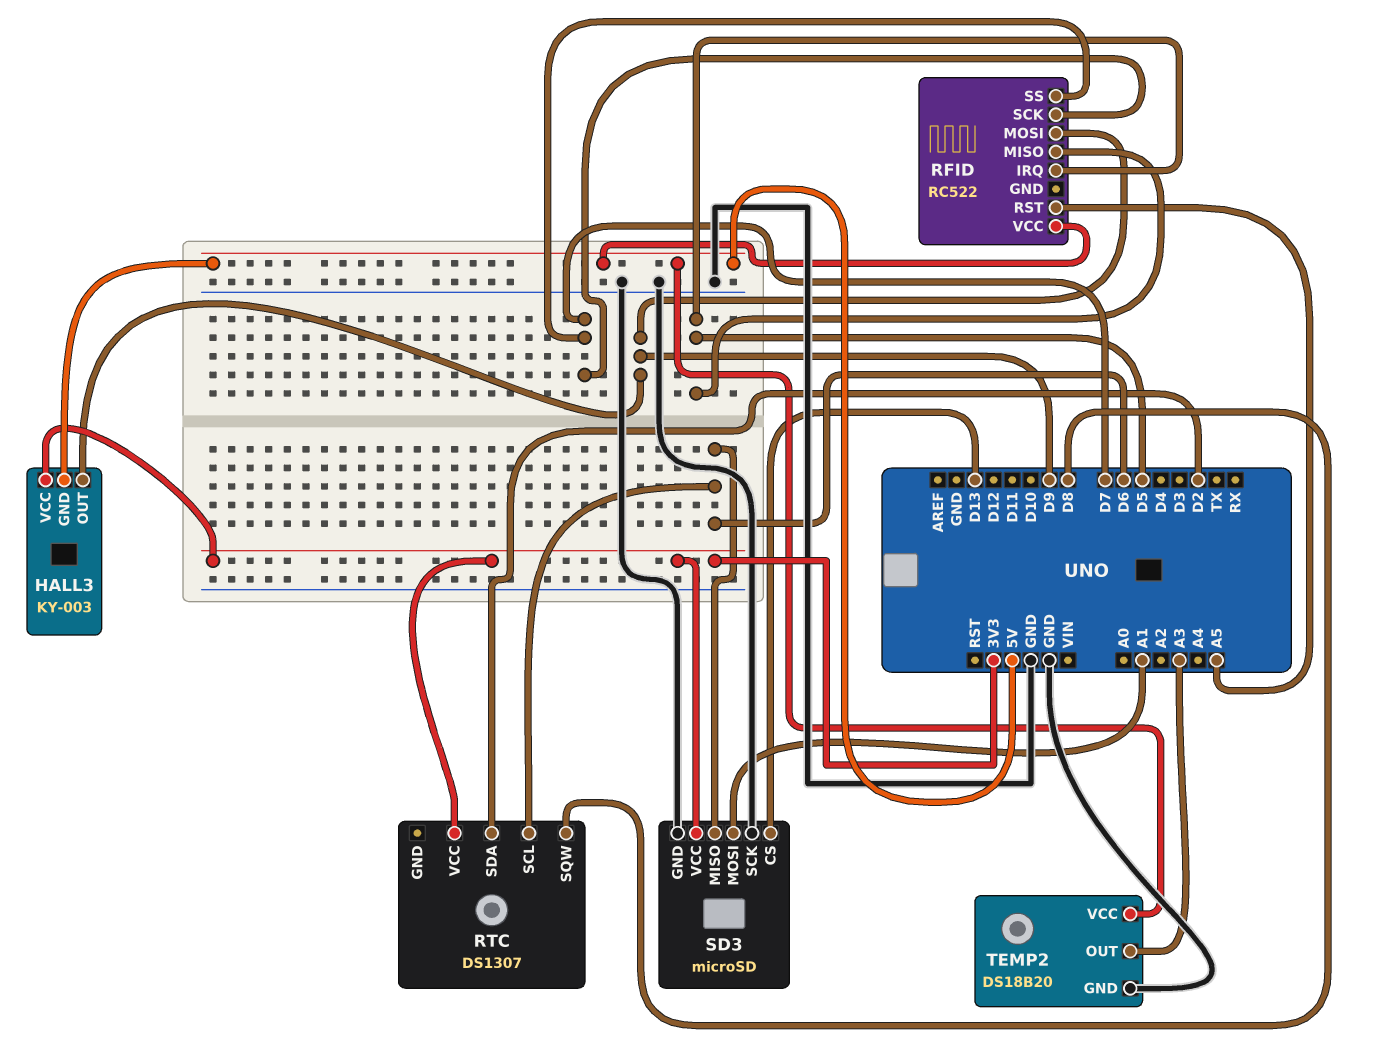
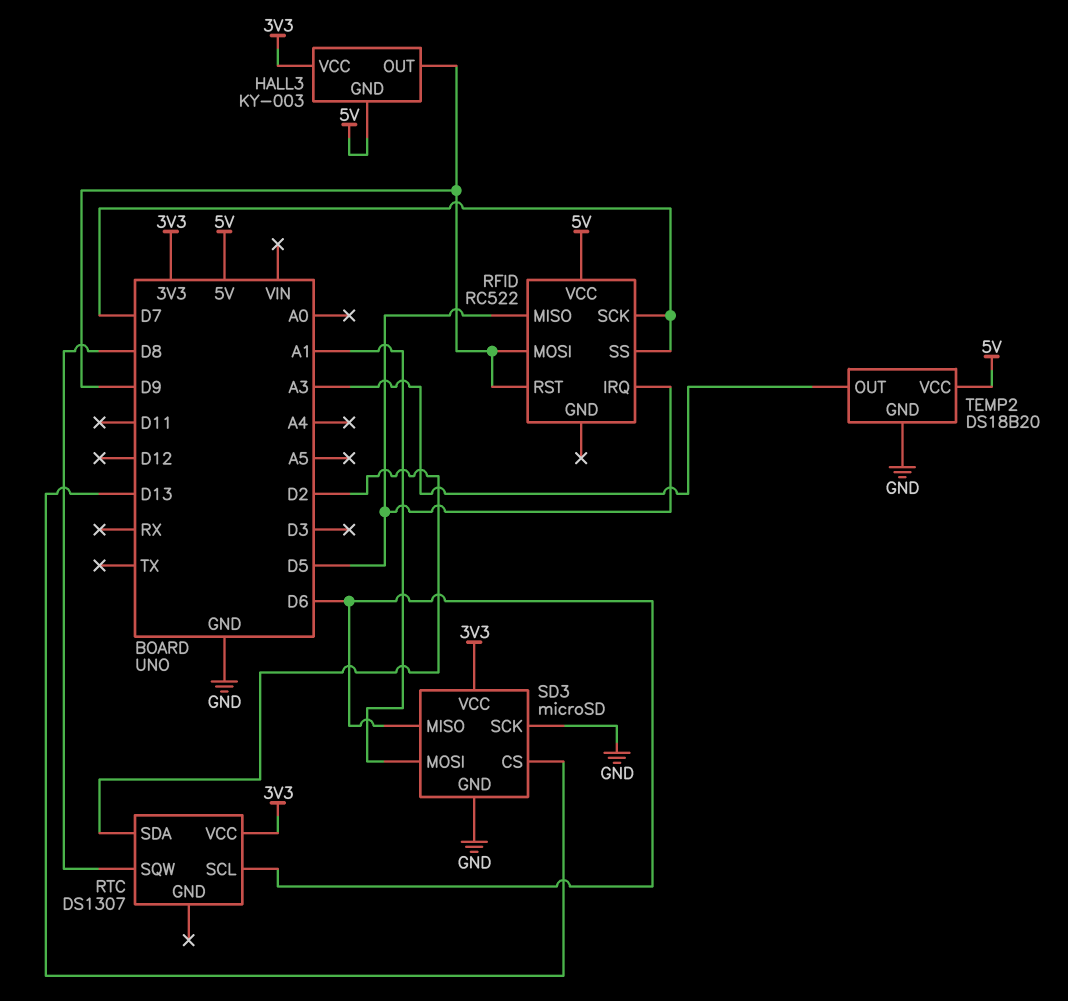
RFID pin RST: A5 -> D9

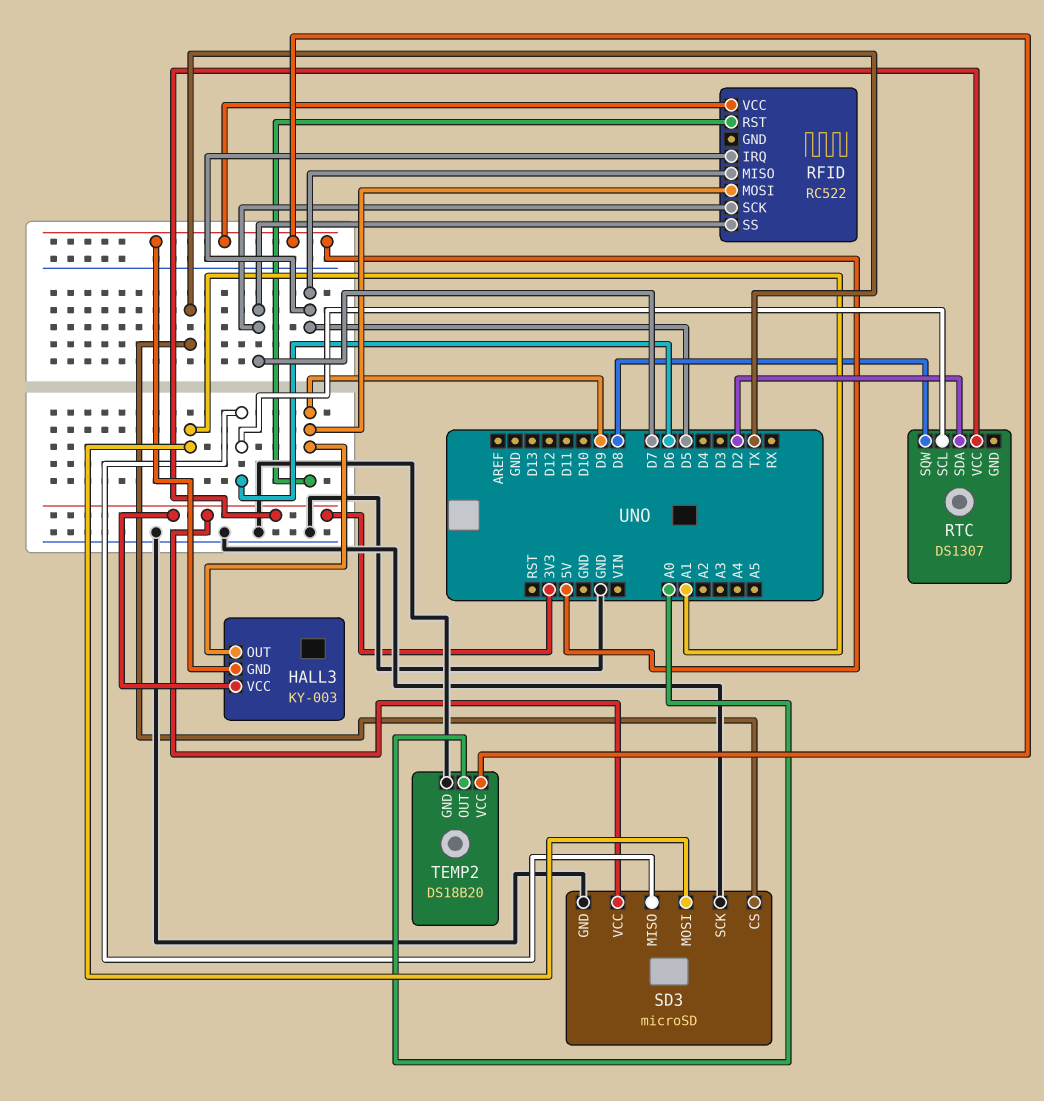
SD3 pin CS: D13 -> TX
TEMP2 pin OUT: A3 -> A0

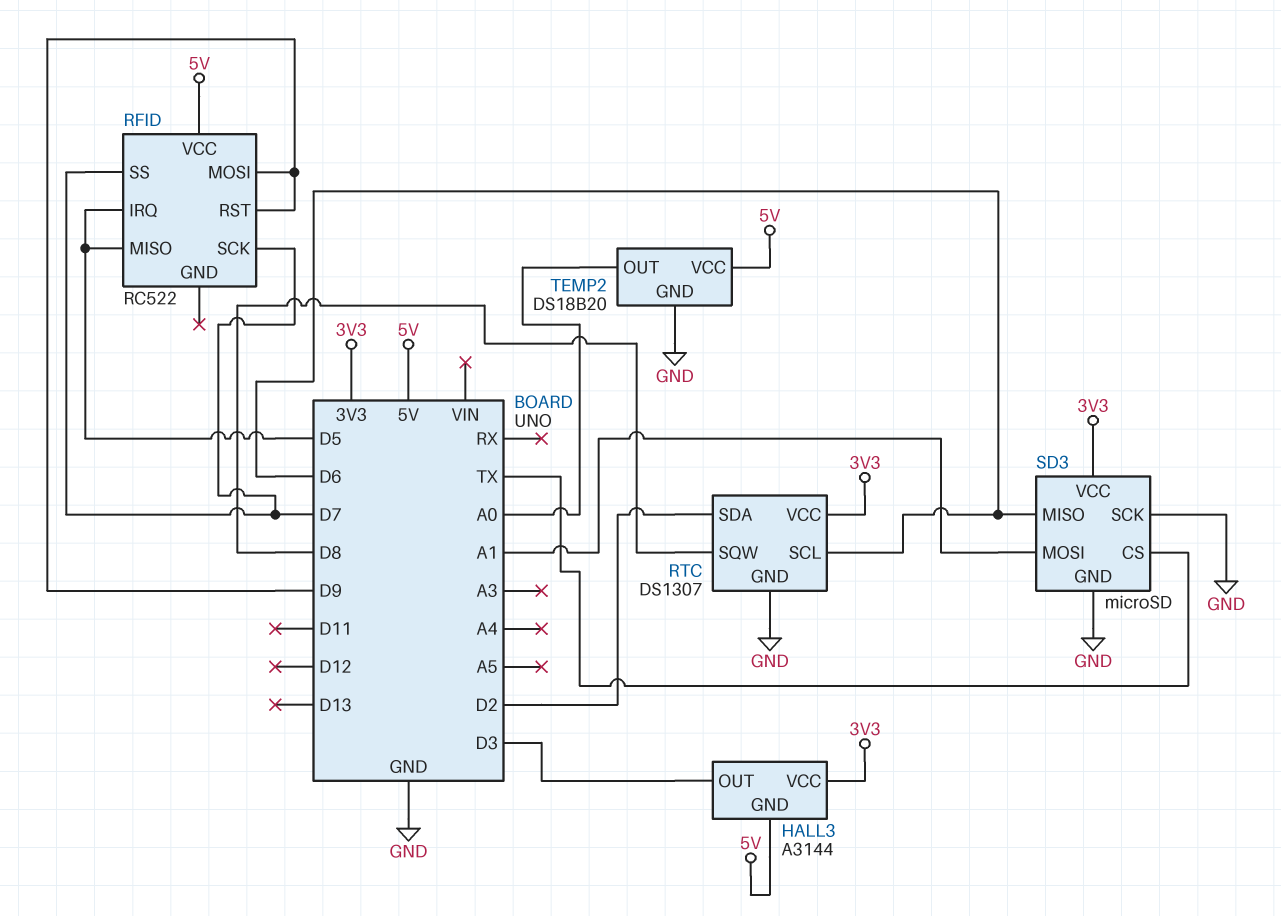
HALL3: KY-003 -> A3144
HALL3 pin OUT: D9 -> D3
RTC pin GND: none -> GND

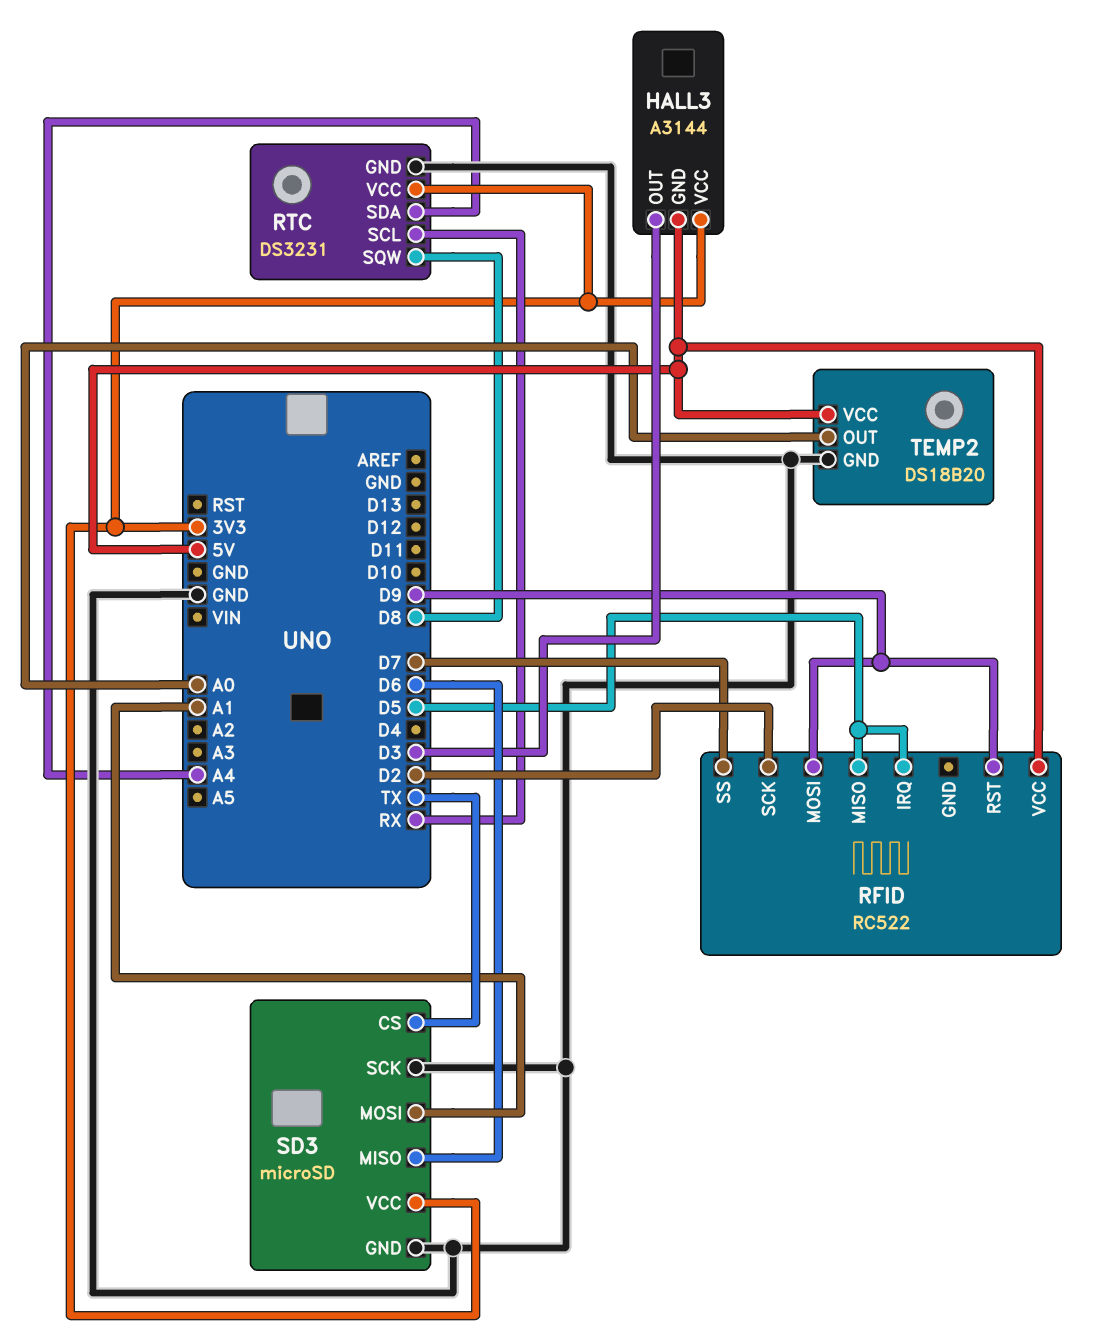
RFID pin SCK: D7 -> D2
RTC: DS1307 -> DS3231
RTC pin SCL: D6 -> RX
RTC pin SDA: D2 -> A4

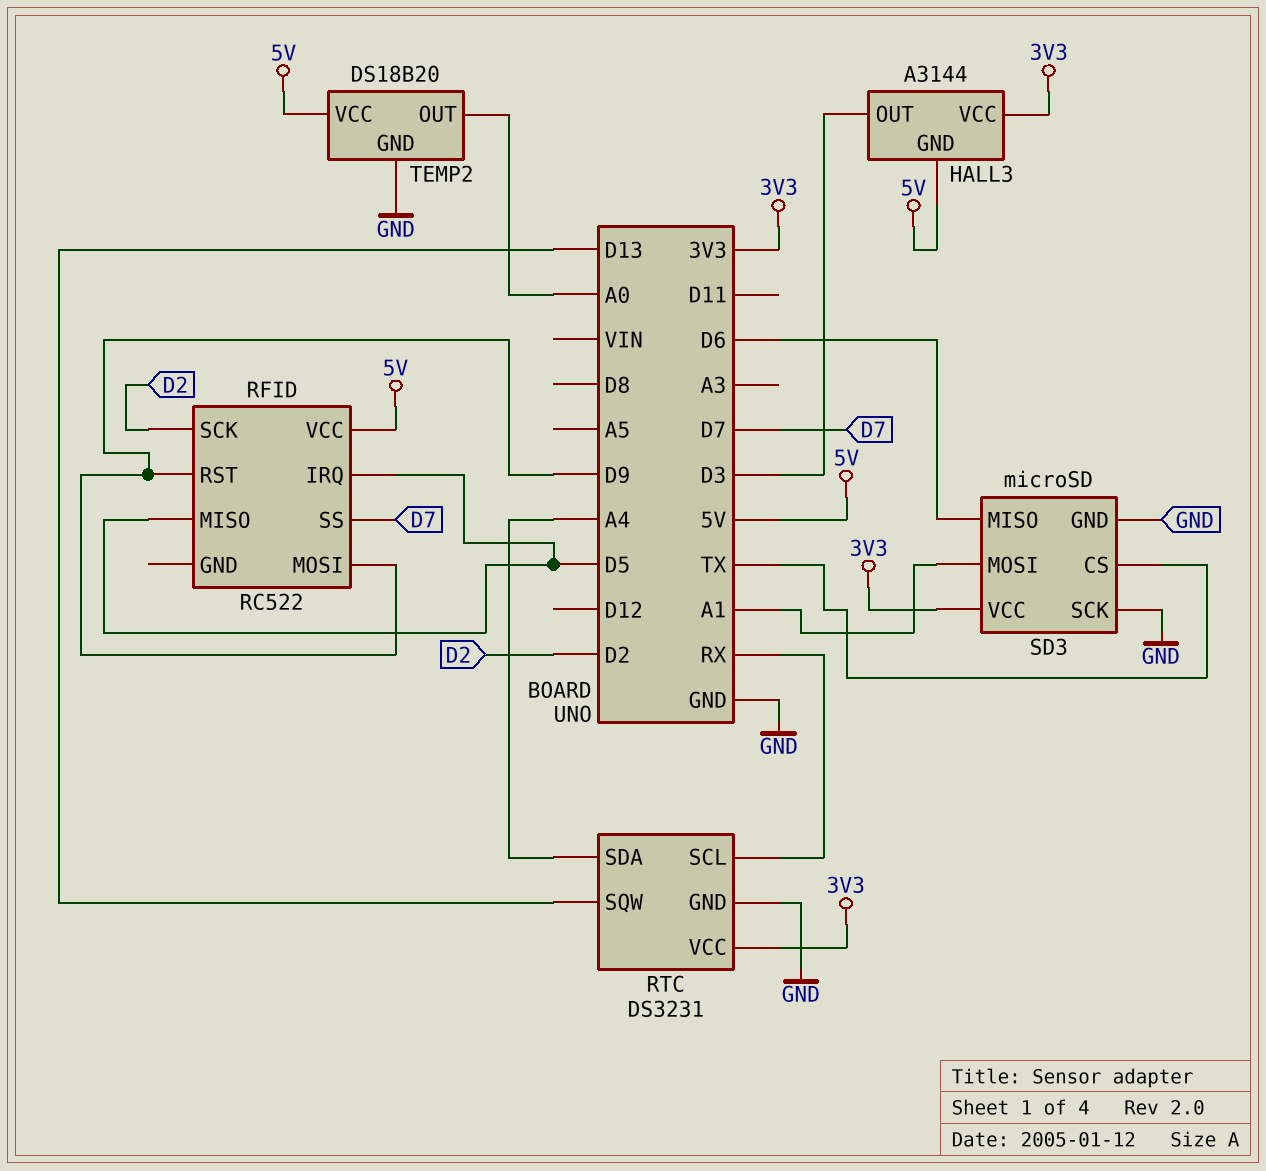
RTC pin SQW: D8 -> D13

